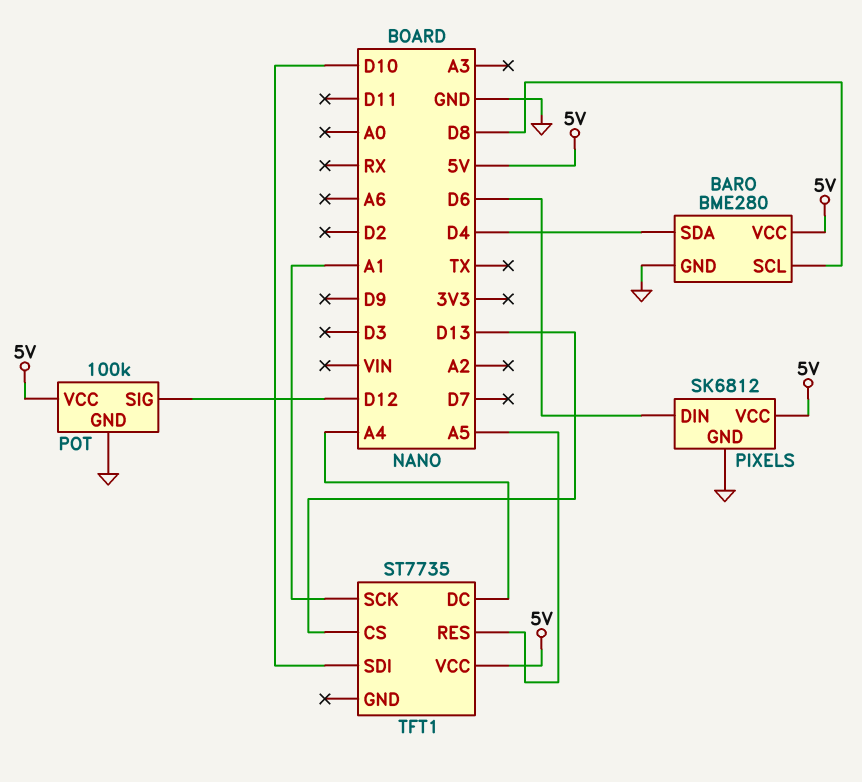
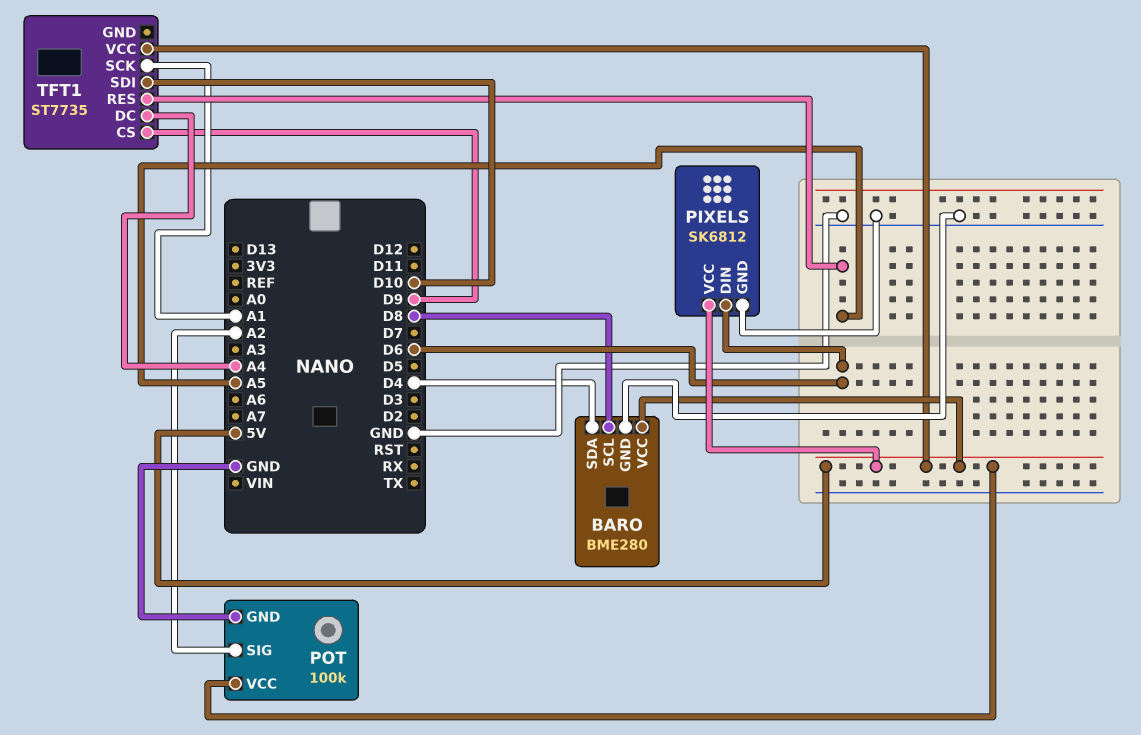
POT pin SIG: D12 -> A2
TFT1 pin CS: D13 -> D9

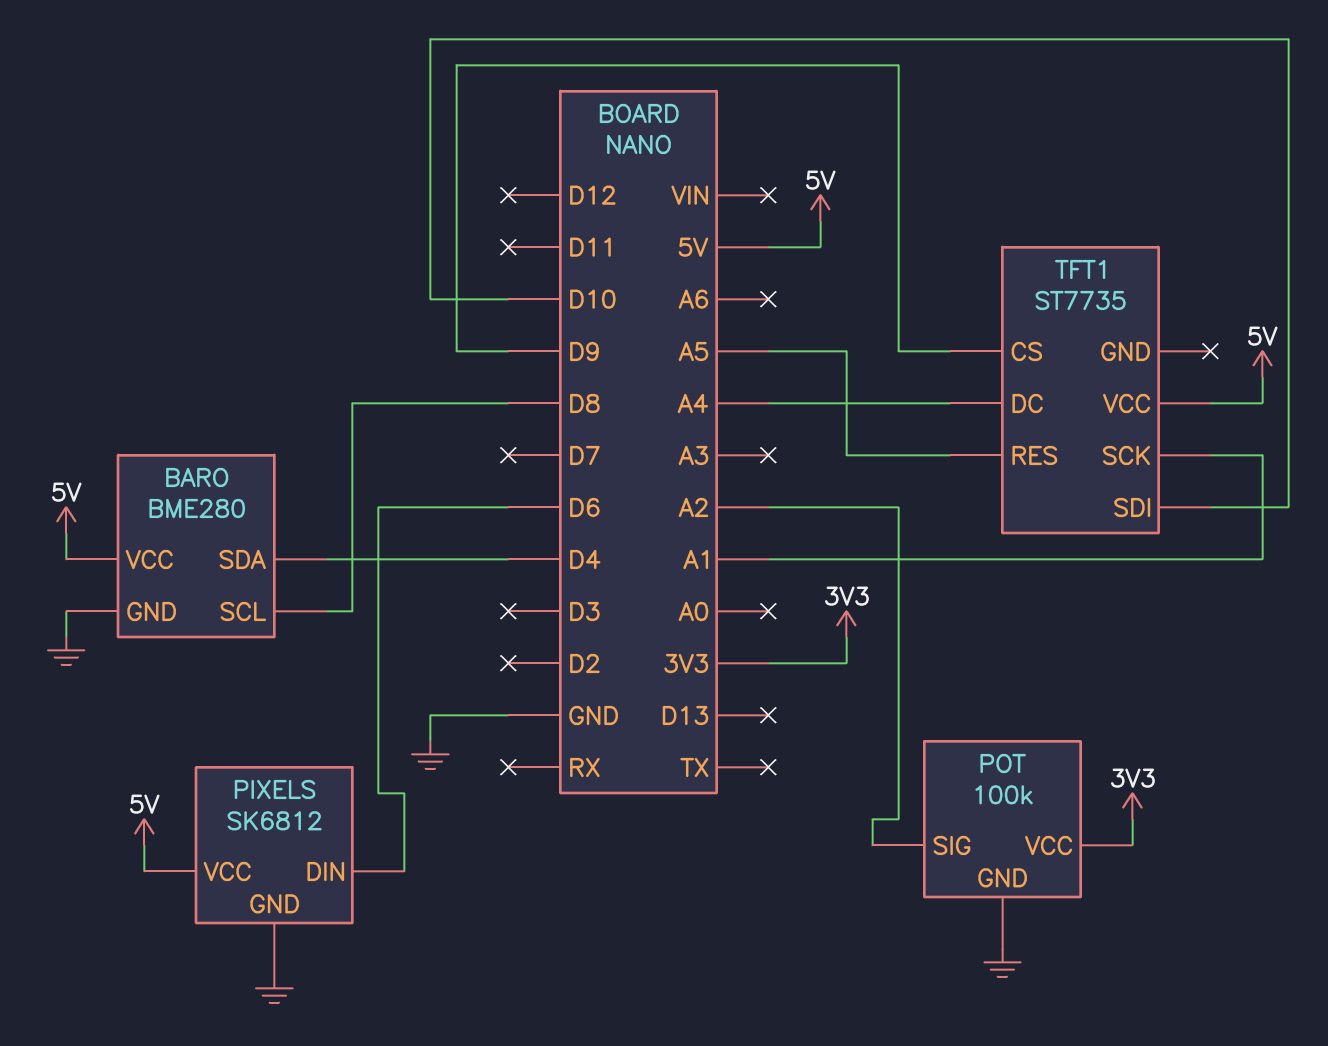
POT pin VCC: 5V -> 3V3

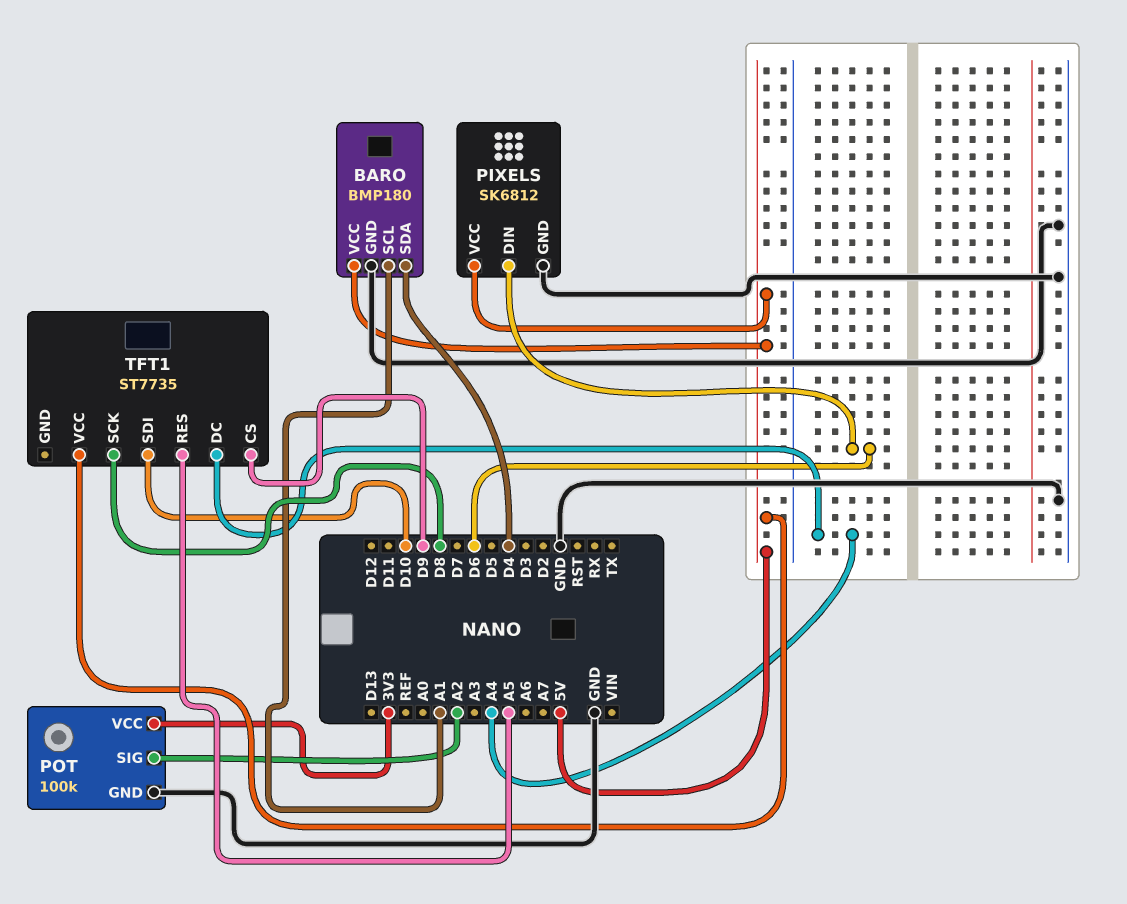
BARO: BME280 -> BMP180
BARO pin SCL: D8 -> A1
TFT1 pin SCK: A1 -> D8

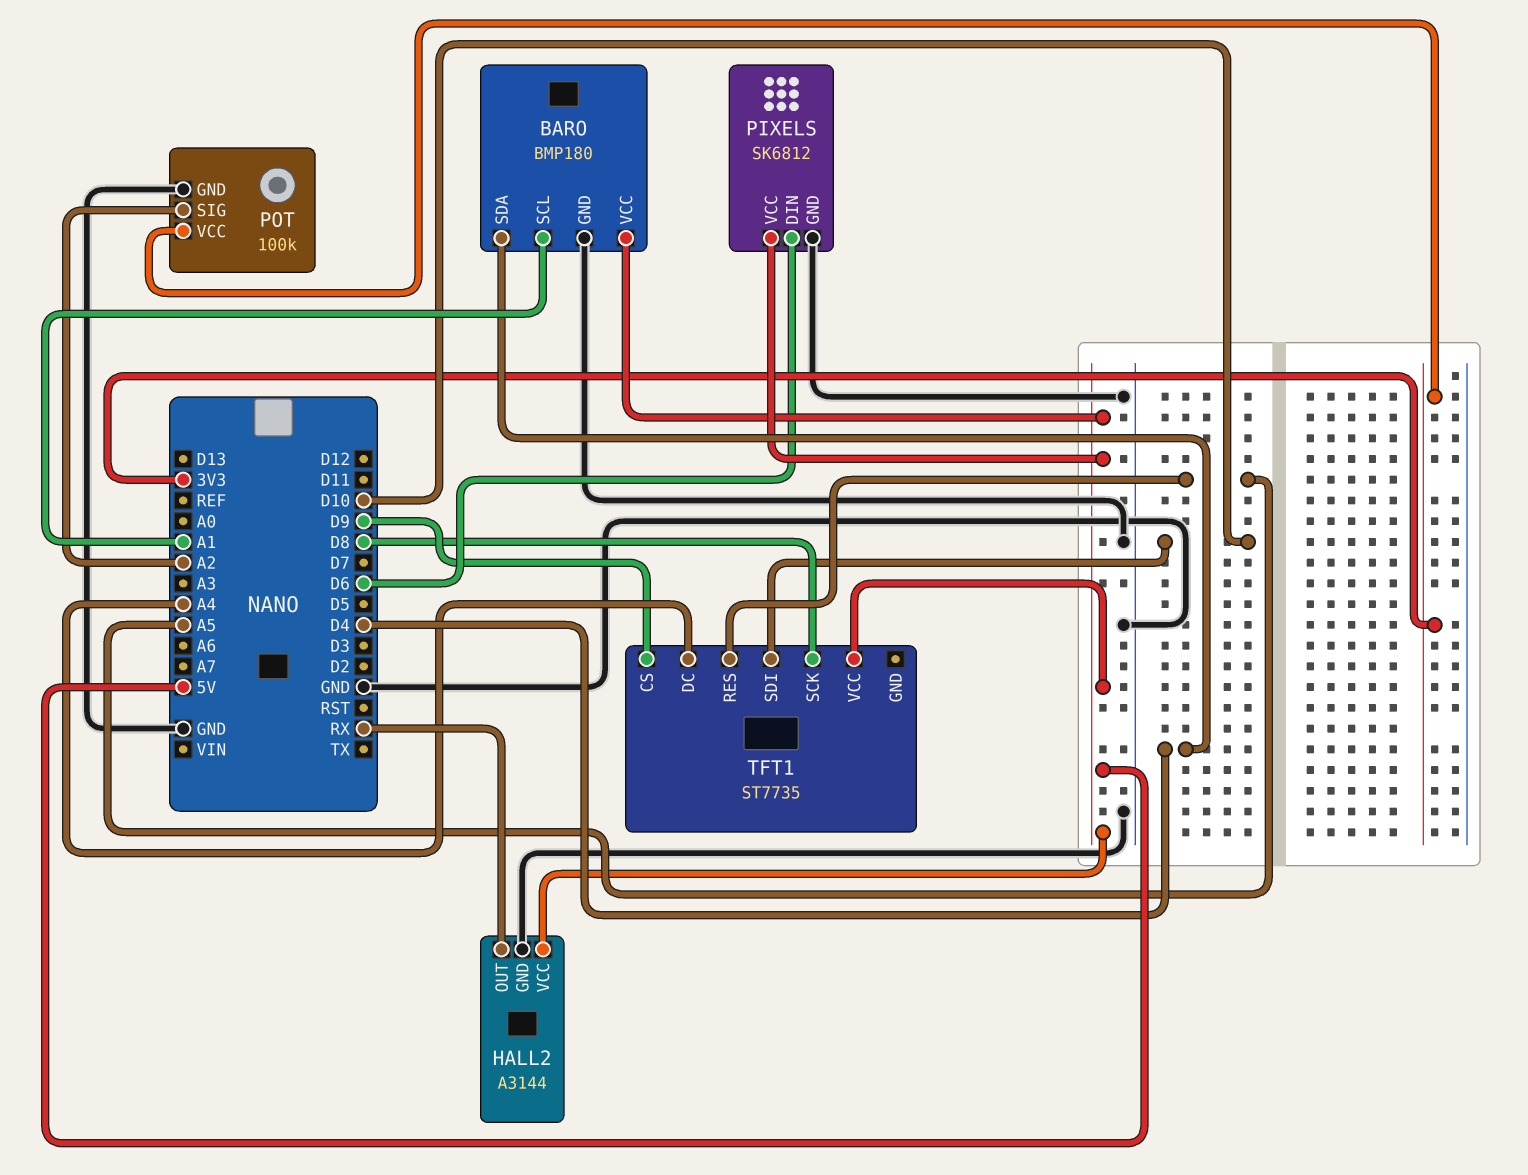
HALL2: none -> A3144
HALL2 pin GND: none -> GND
HALL2 pin OUT: none -> RX
HALL2 pin VCC: none -> 5V

